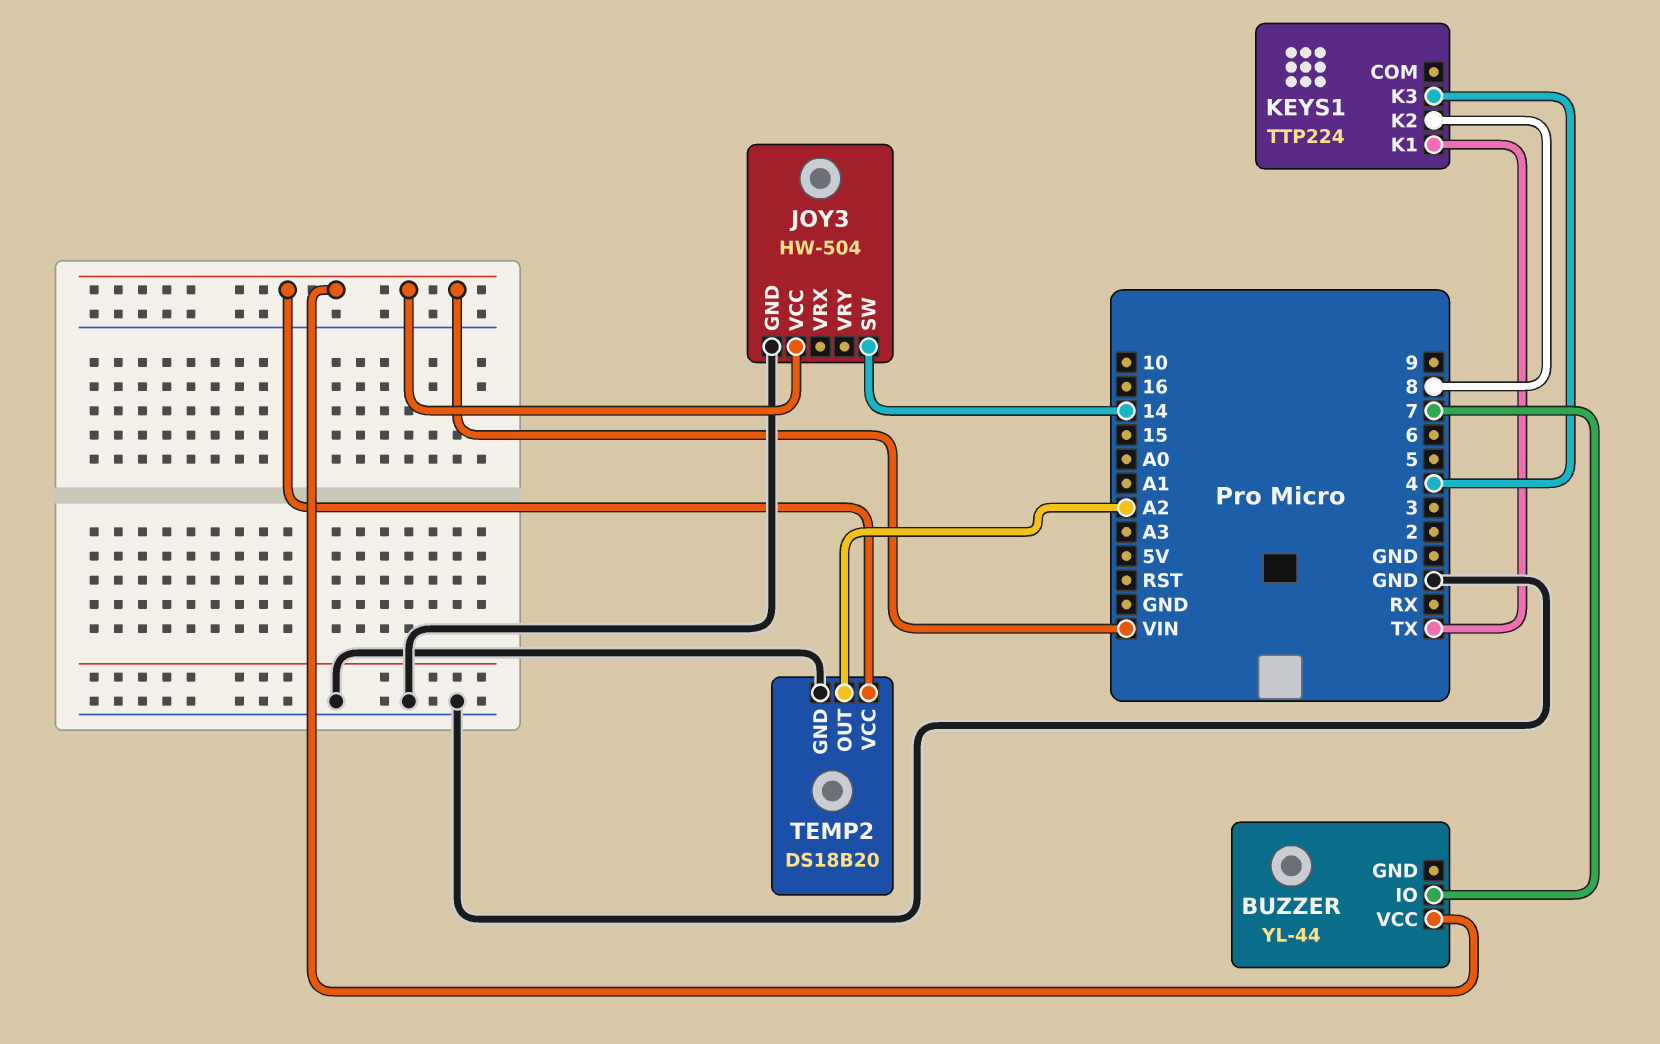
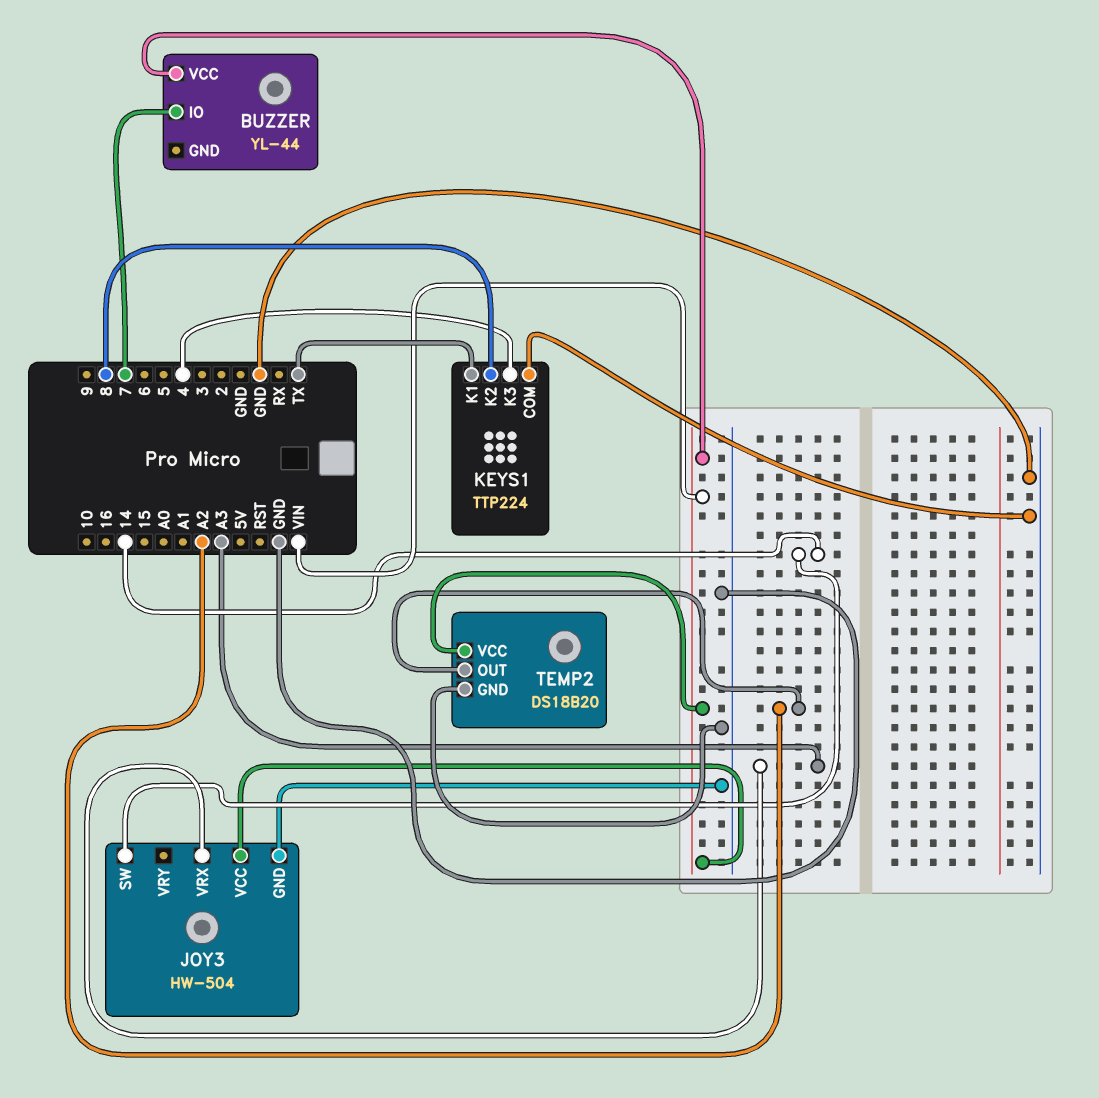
JOY3 pin VRX: none -> A3
KEYS1 pin COM: none -> GND

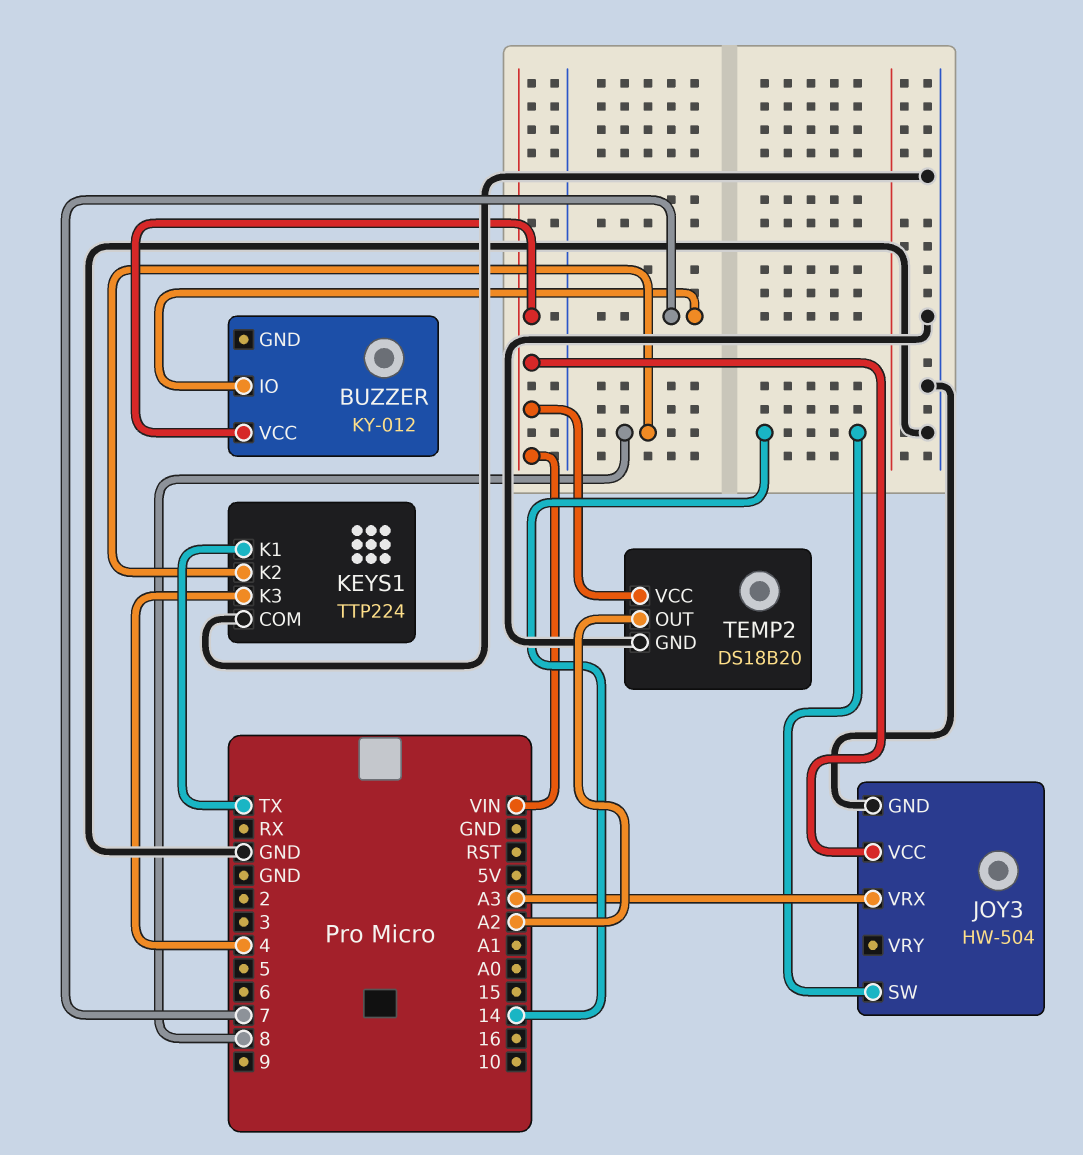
BUZZER: YL-44 -> KY-012

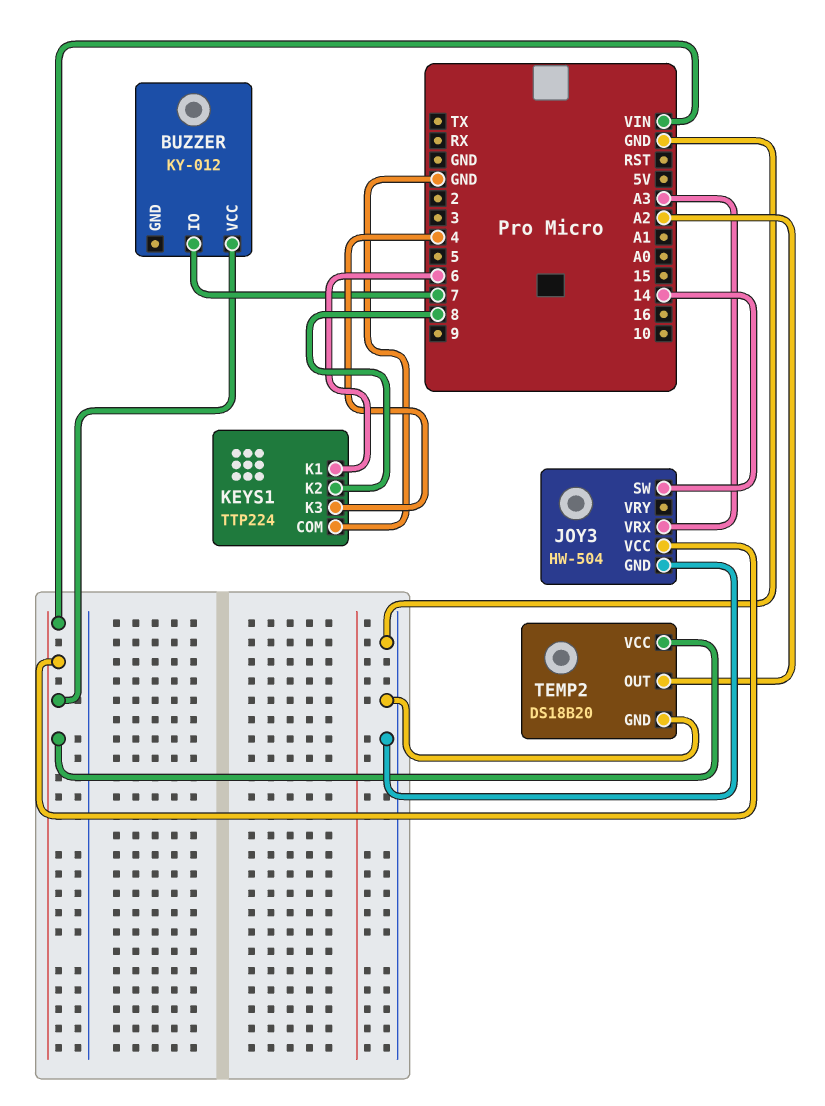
KEYS1 pin K1: TX -> 6

